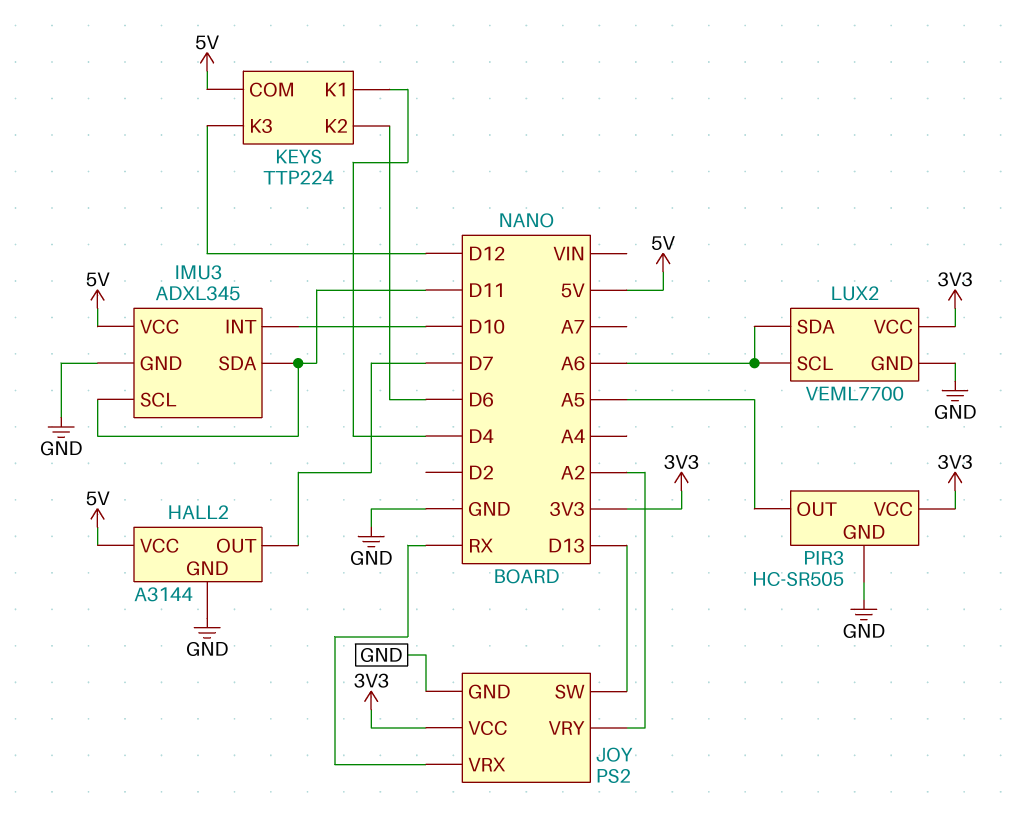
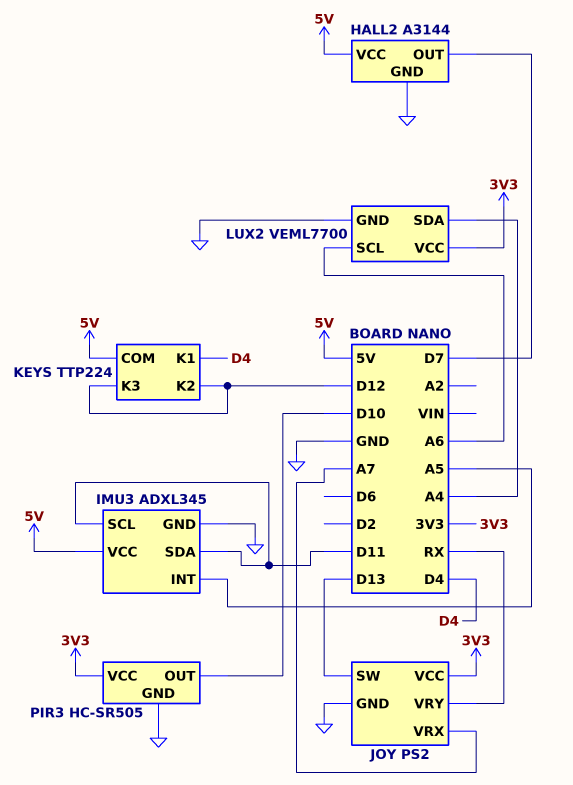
IMU3 pin INT: D10 -> A5
JOY pin VRX: RX -> A7
JOY pin VRY: A2 -> RX
KEYS pin K2: D6 -> D12
LUX2 pin SDA: A6 -> A4
PIR3 pin OUT: A5 -> D10

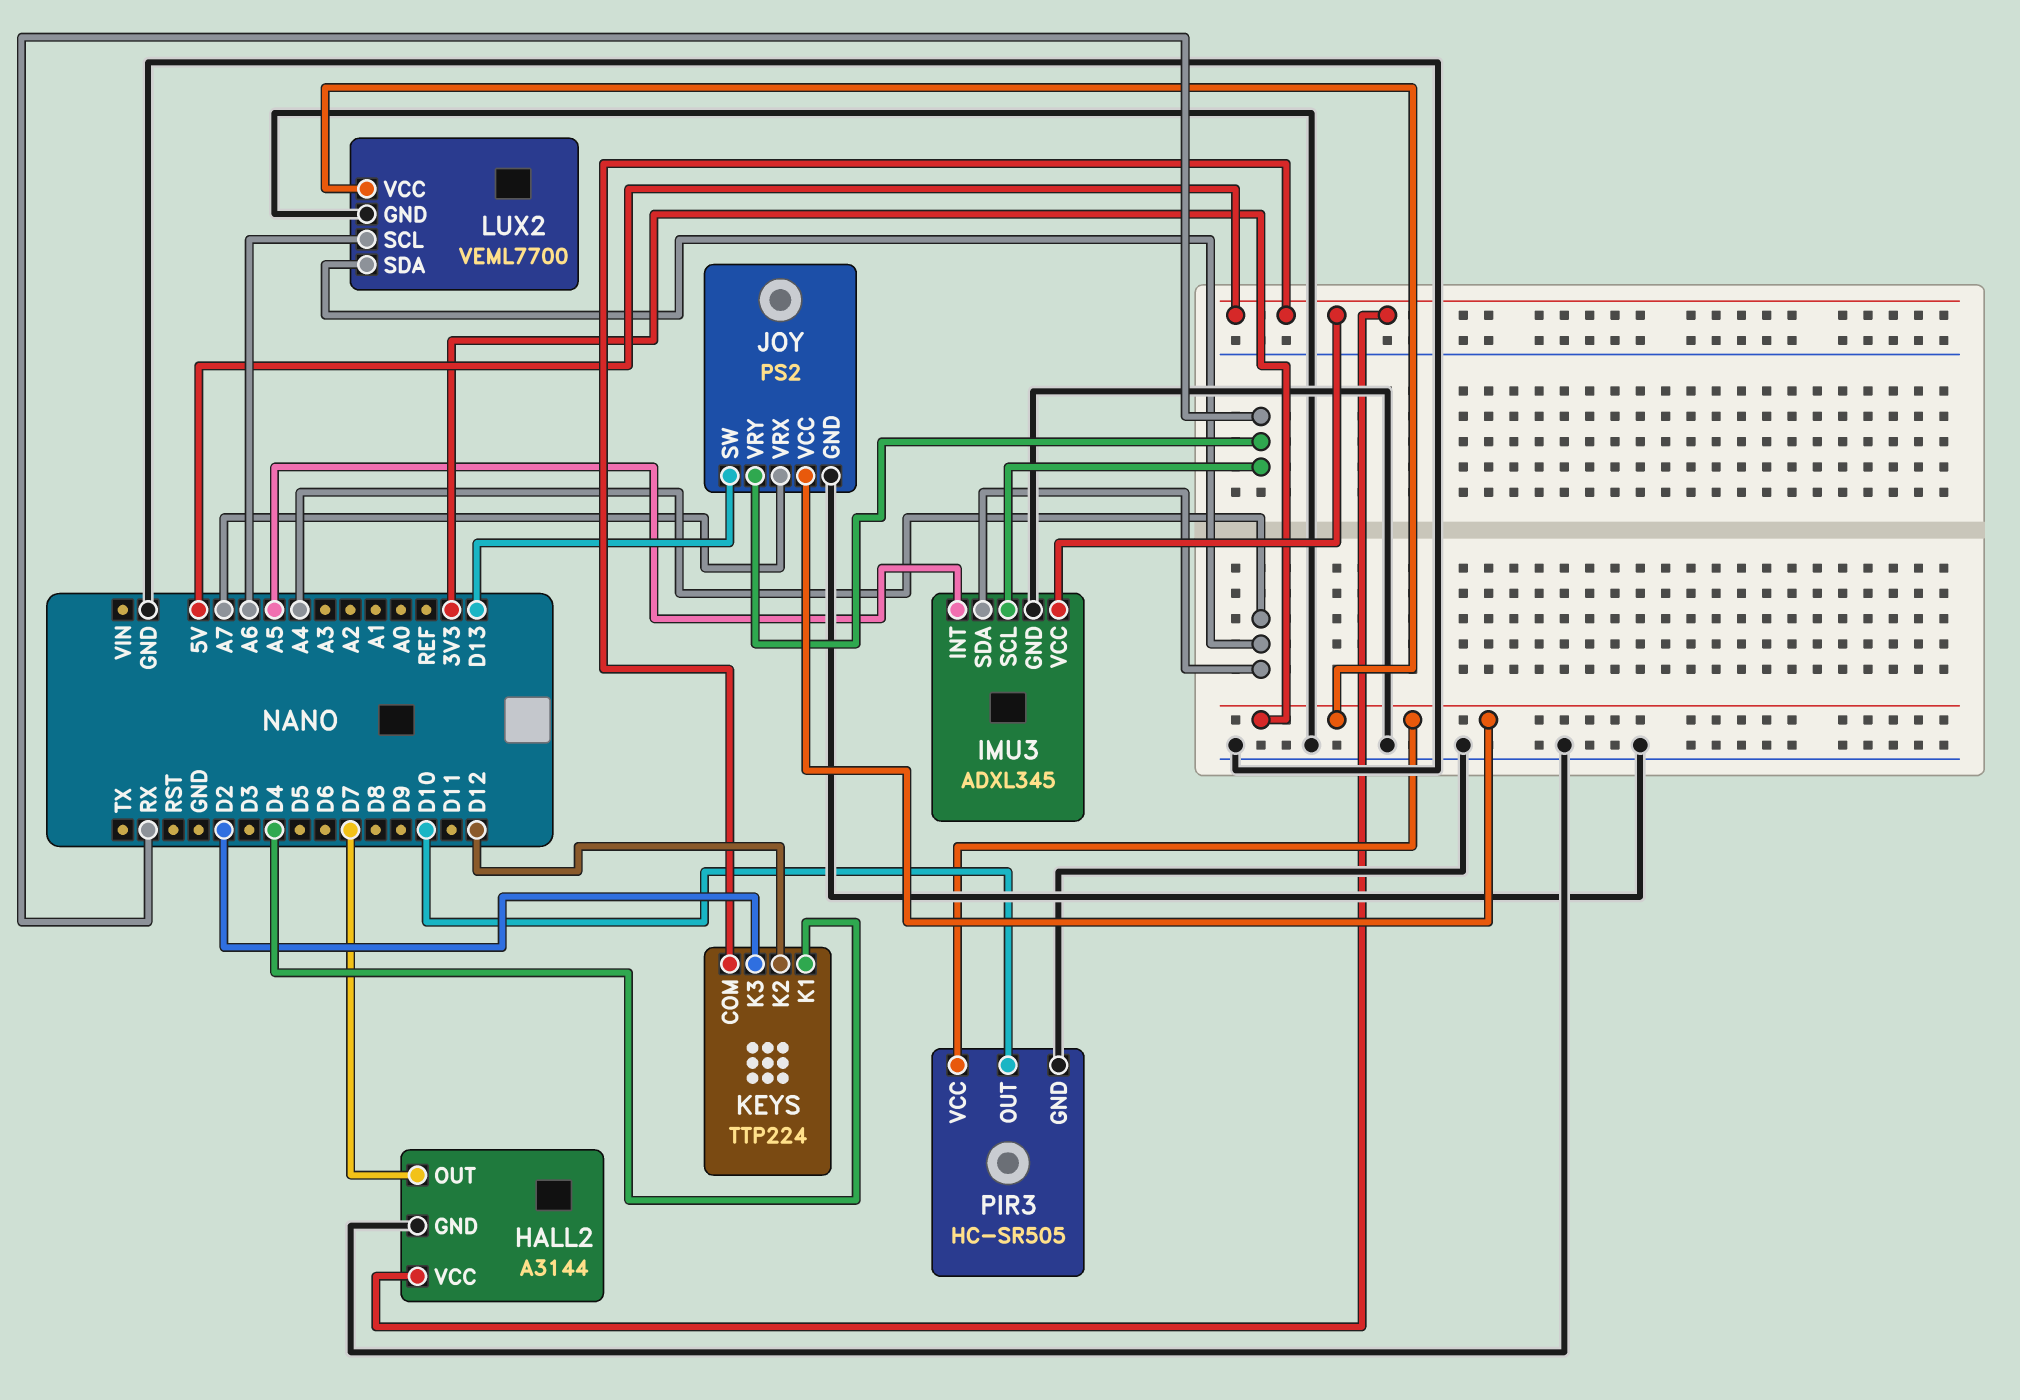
IMU3 pin SCL: D11 -> RX
IMU3 pin SDA: D11 -> A4
KEYS pin K3: D12 -> D2

